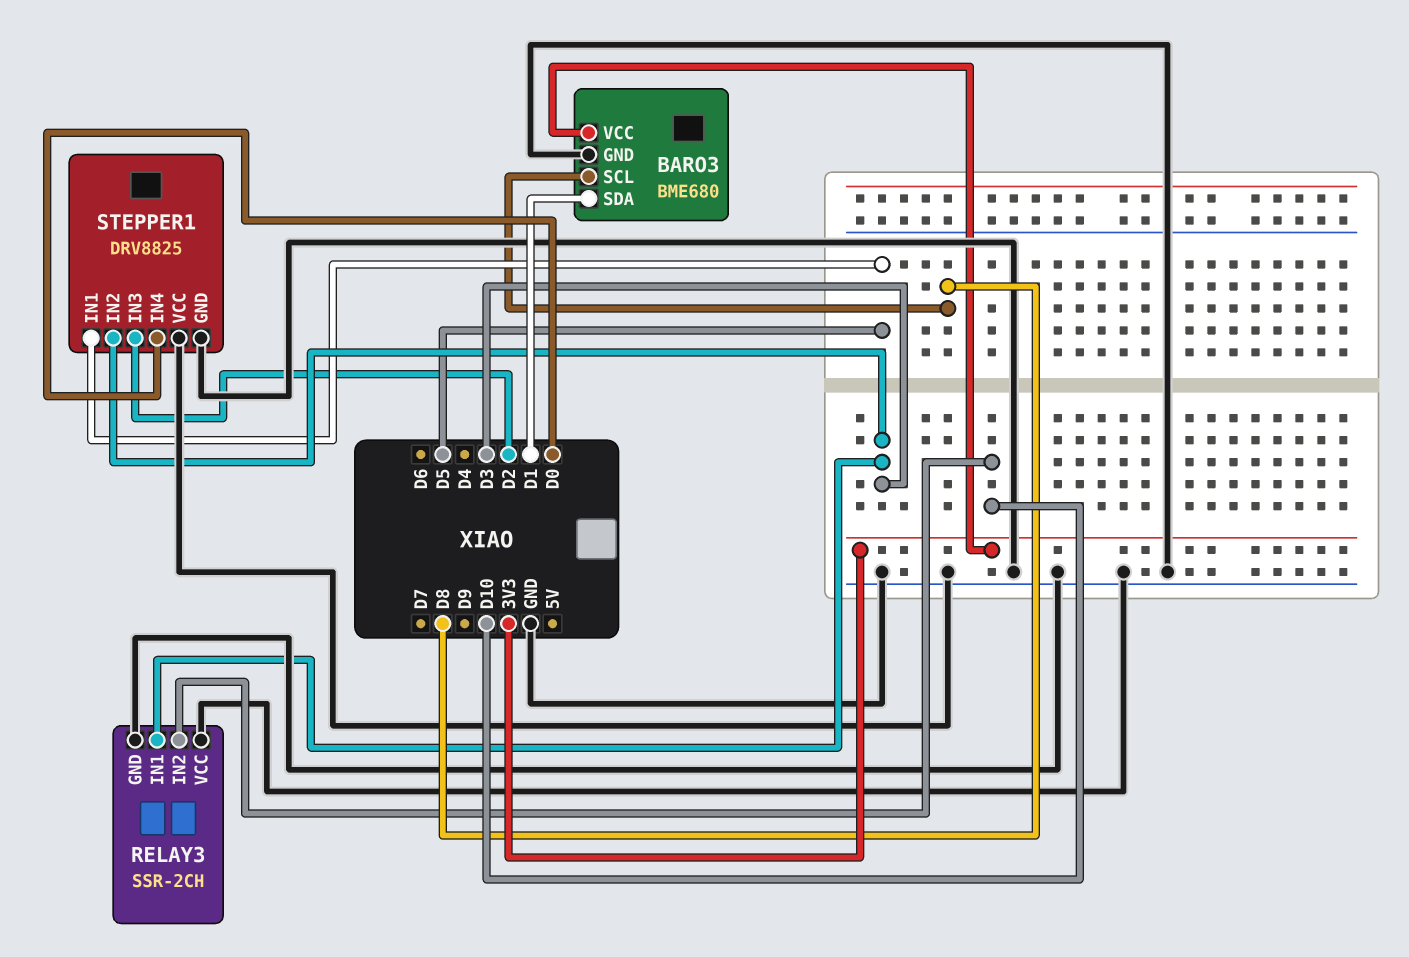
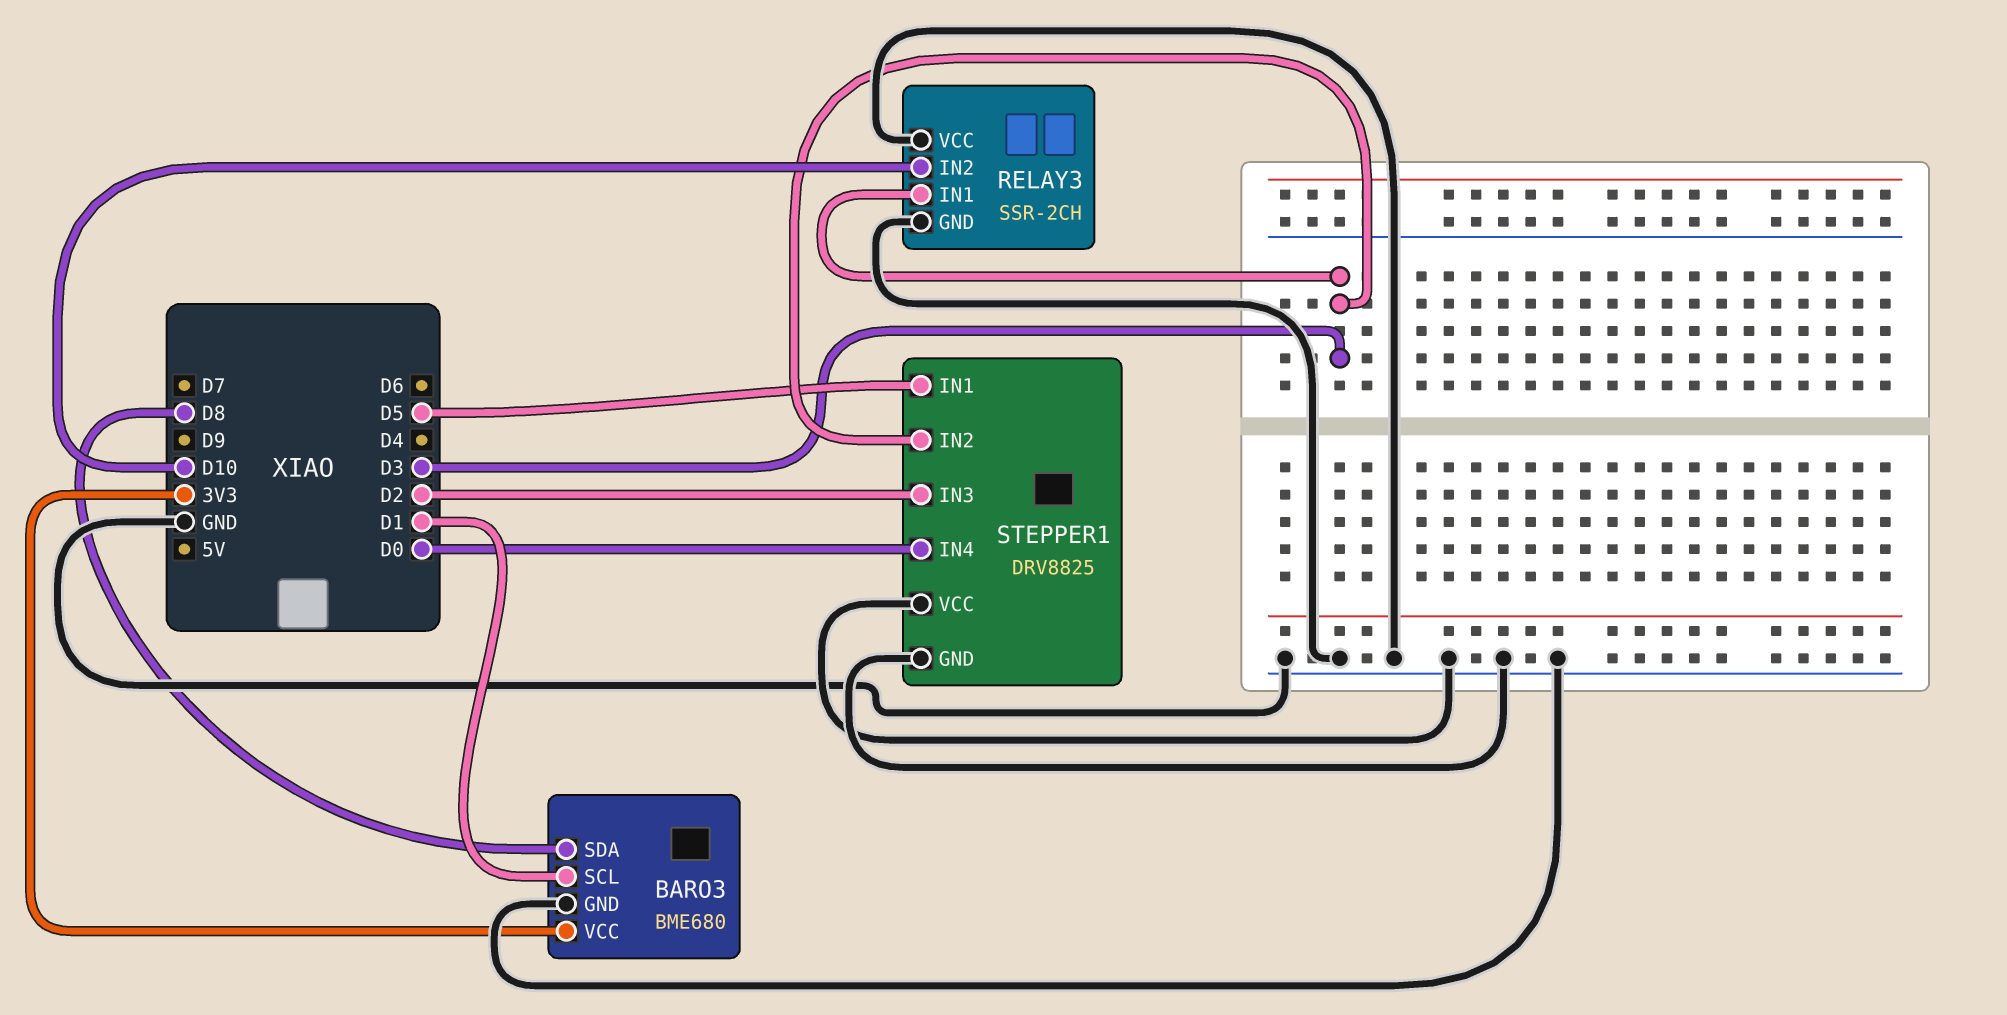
BARO3 pin SCL: D8 -> D1
BARO3 pin SDA: D1 -> D8

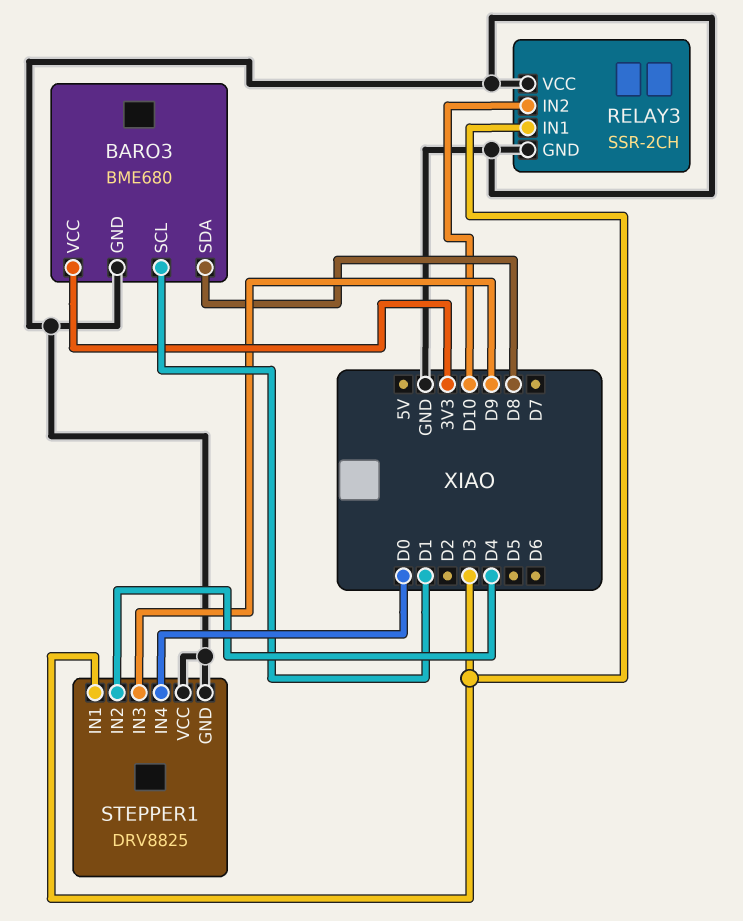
STEPPER1 pin IN1: D5 -> D3
STEPPER1 pin IN2: D3 -> D4
STEPPER1 pin IN3: D2 -> D9

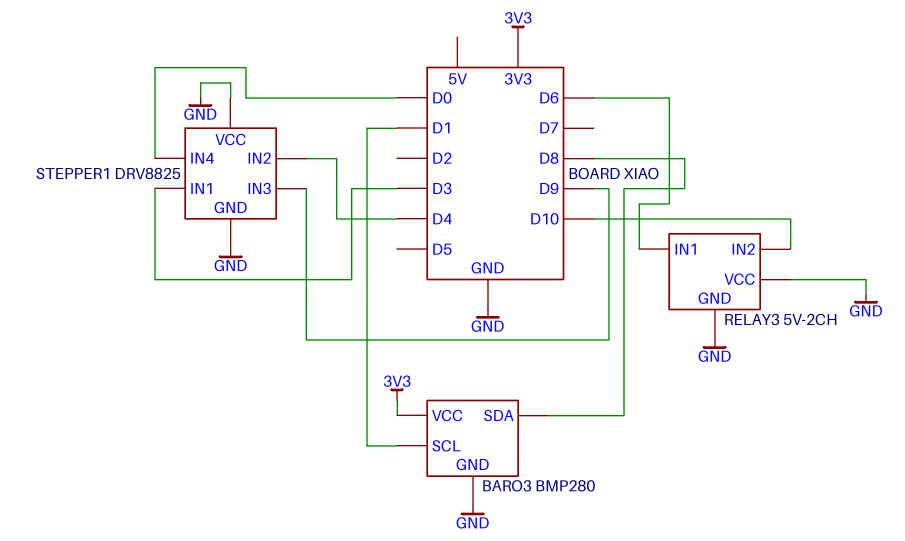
BARO3: BME680 -> BMP280
RELAY3: SSR-2CH -> 5V-2CH
RELAY3 pin IN1: D3 -> D6

